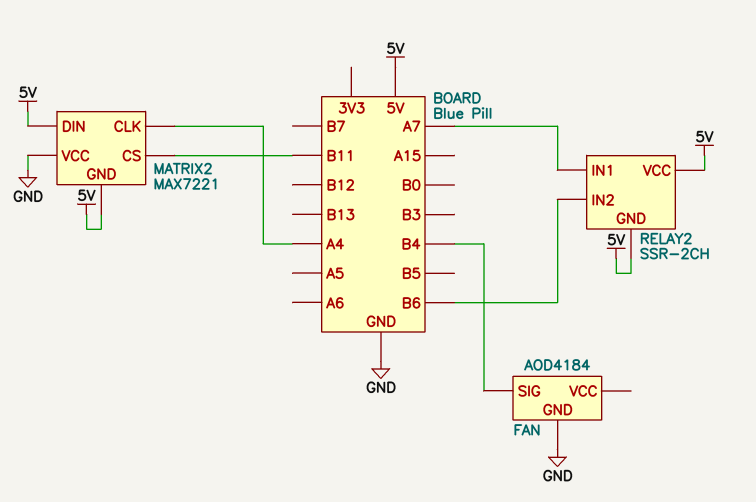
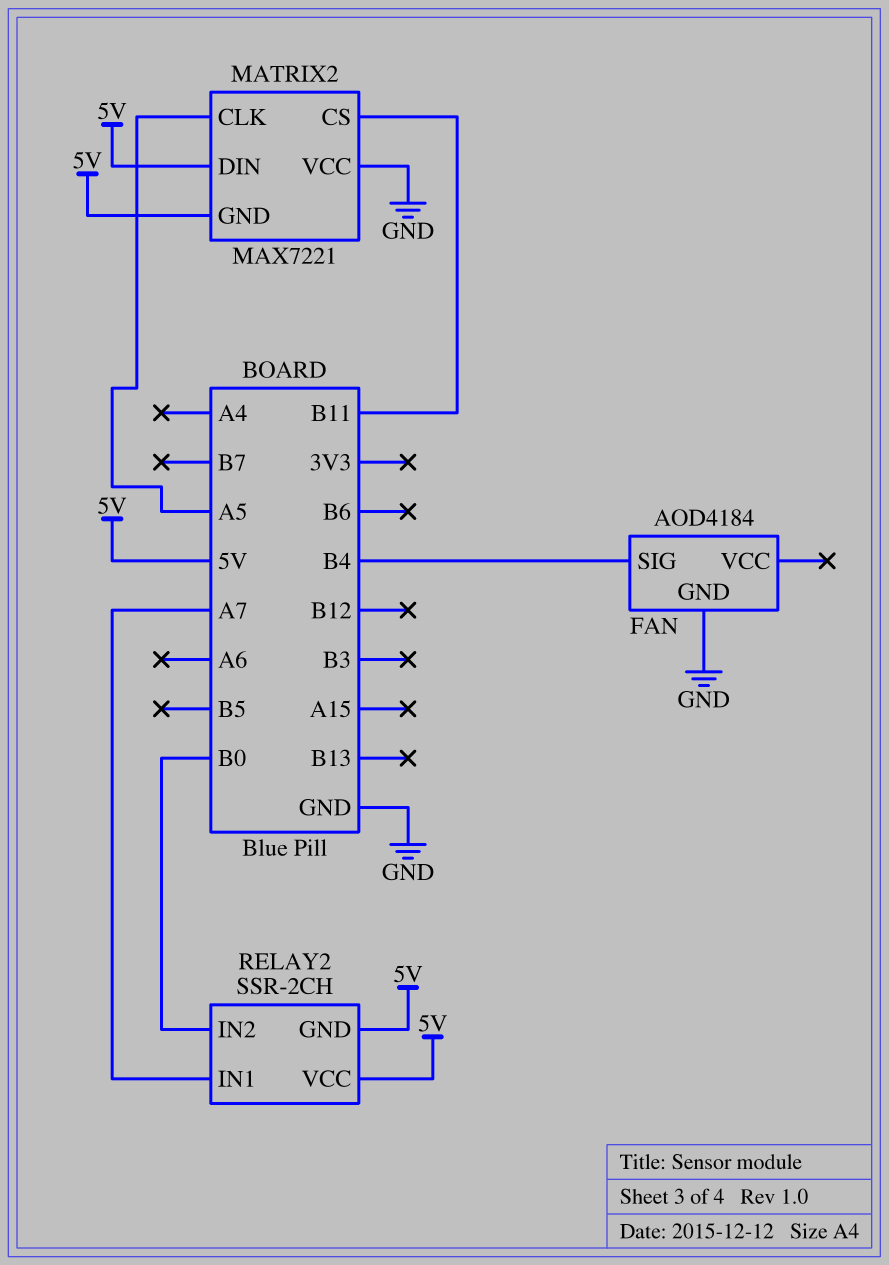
MATRIX2 pin CLK: A4 -> A5
RELAY2 pin IN2: B6 -> B0

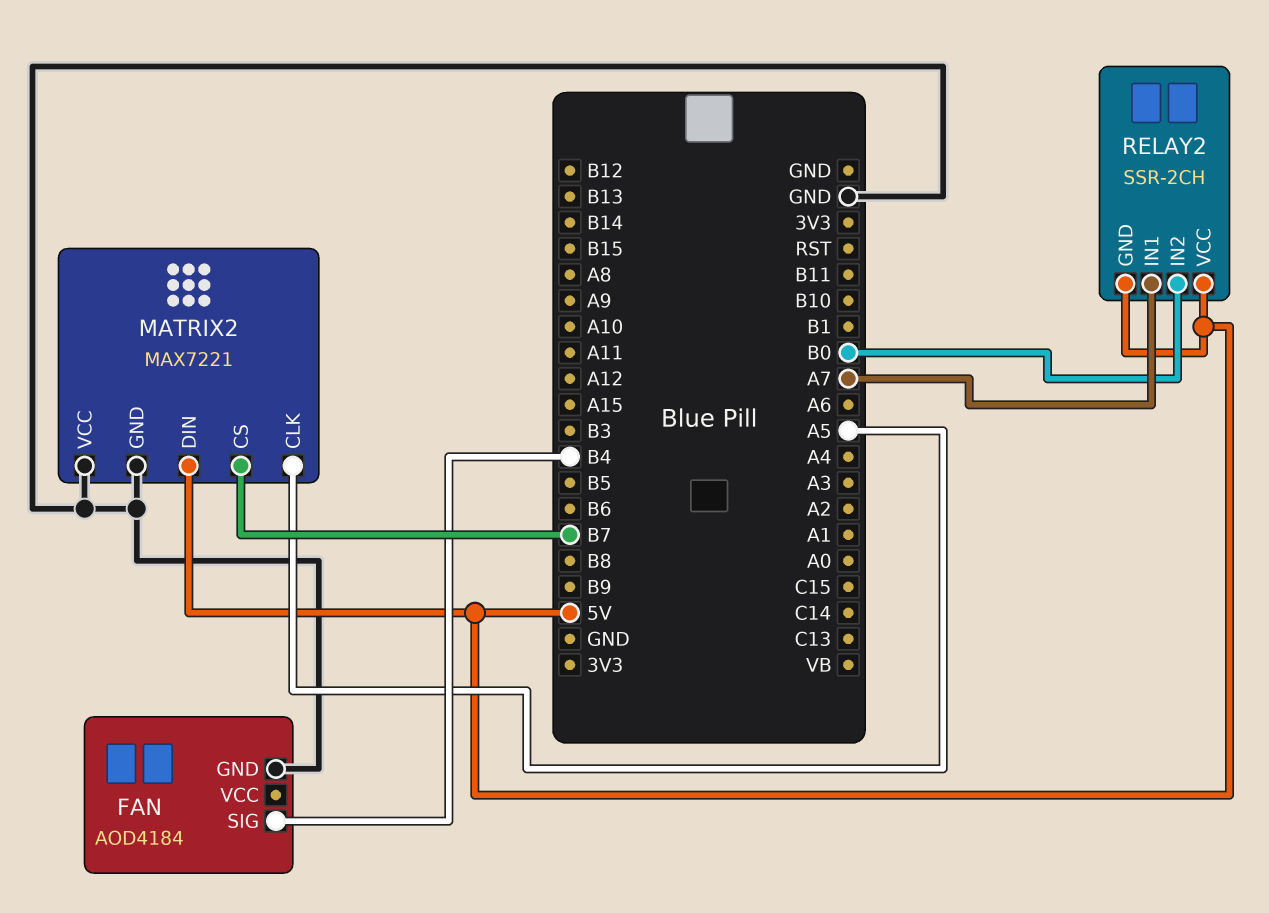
MATRIX2 pin CS: B11 -> B7
MATRIX2 pin GND: 5V -> GND

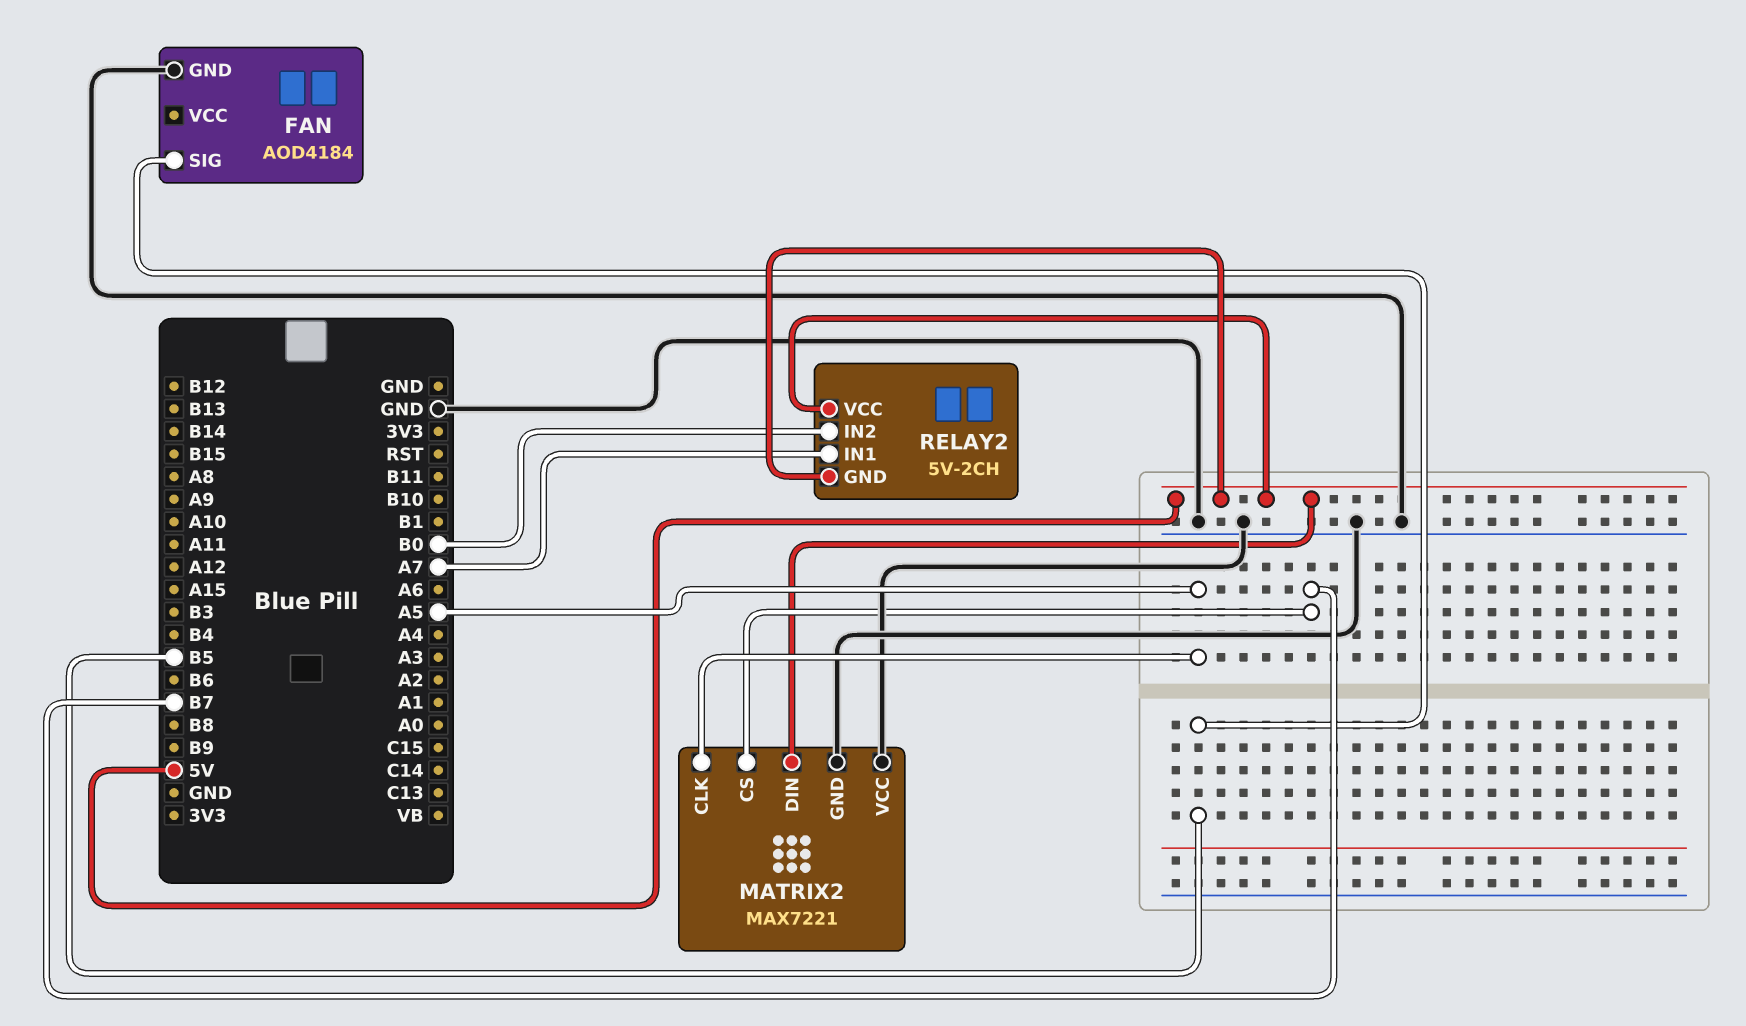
FAN pin SIG: B4 -> B5
RELAY2: SSR-2CH -> 5V-2CH

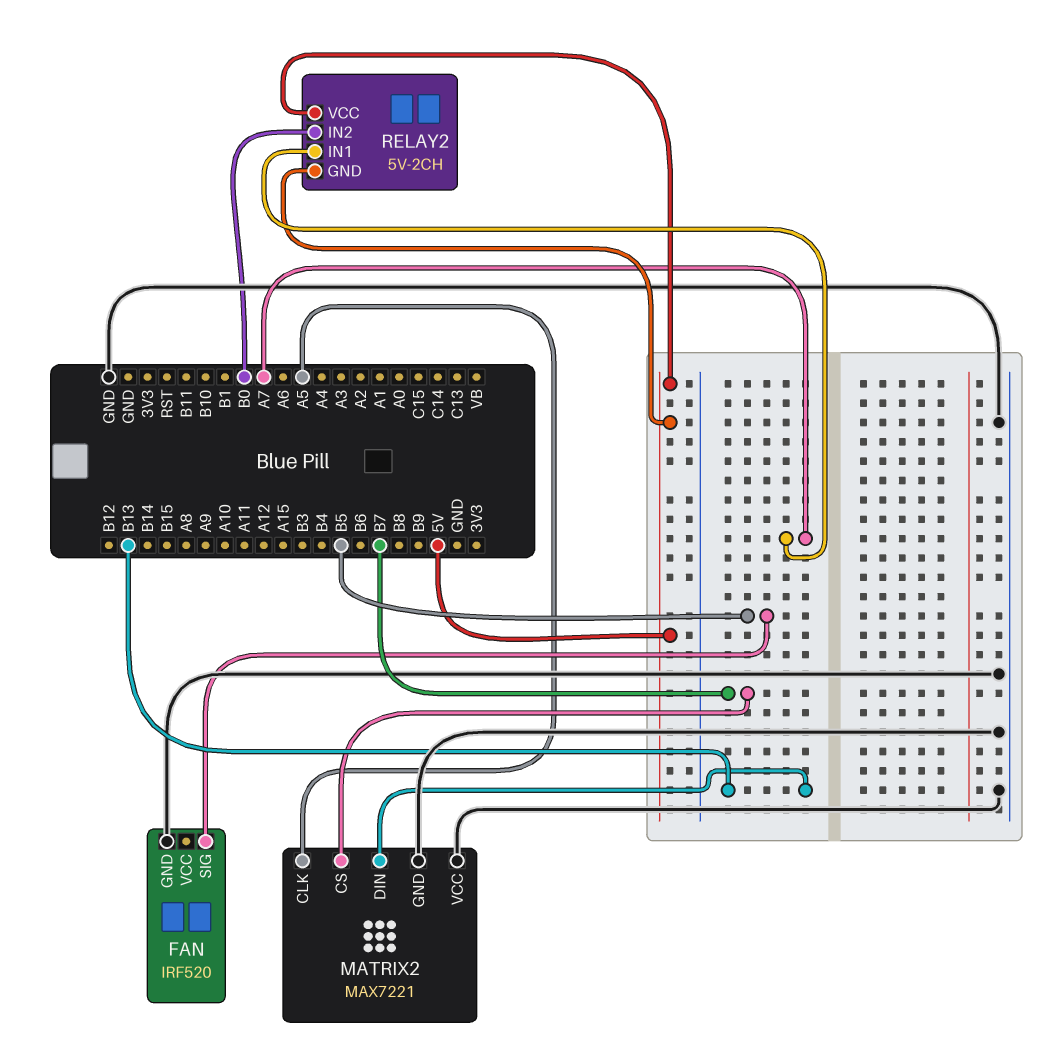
FAN: AOD4184 -> IRF520
MATRIX2 pin DIN: 5V -> B13

